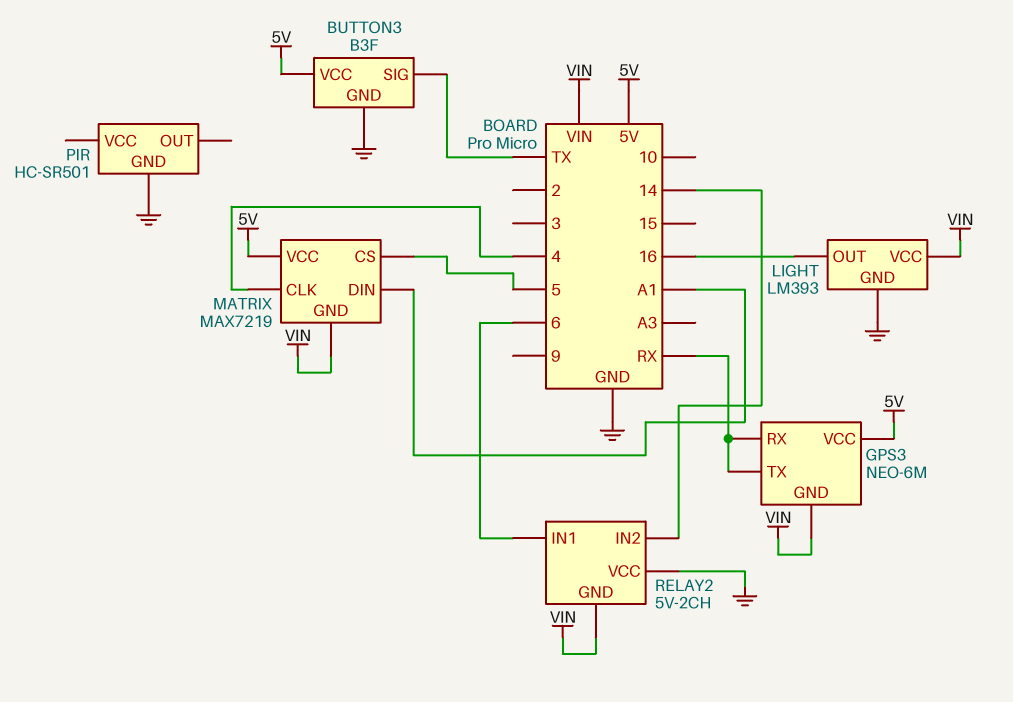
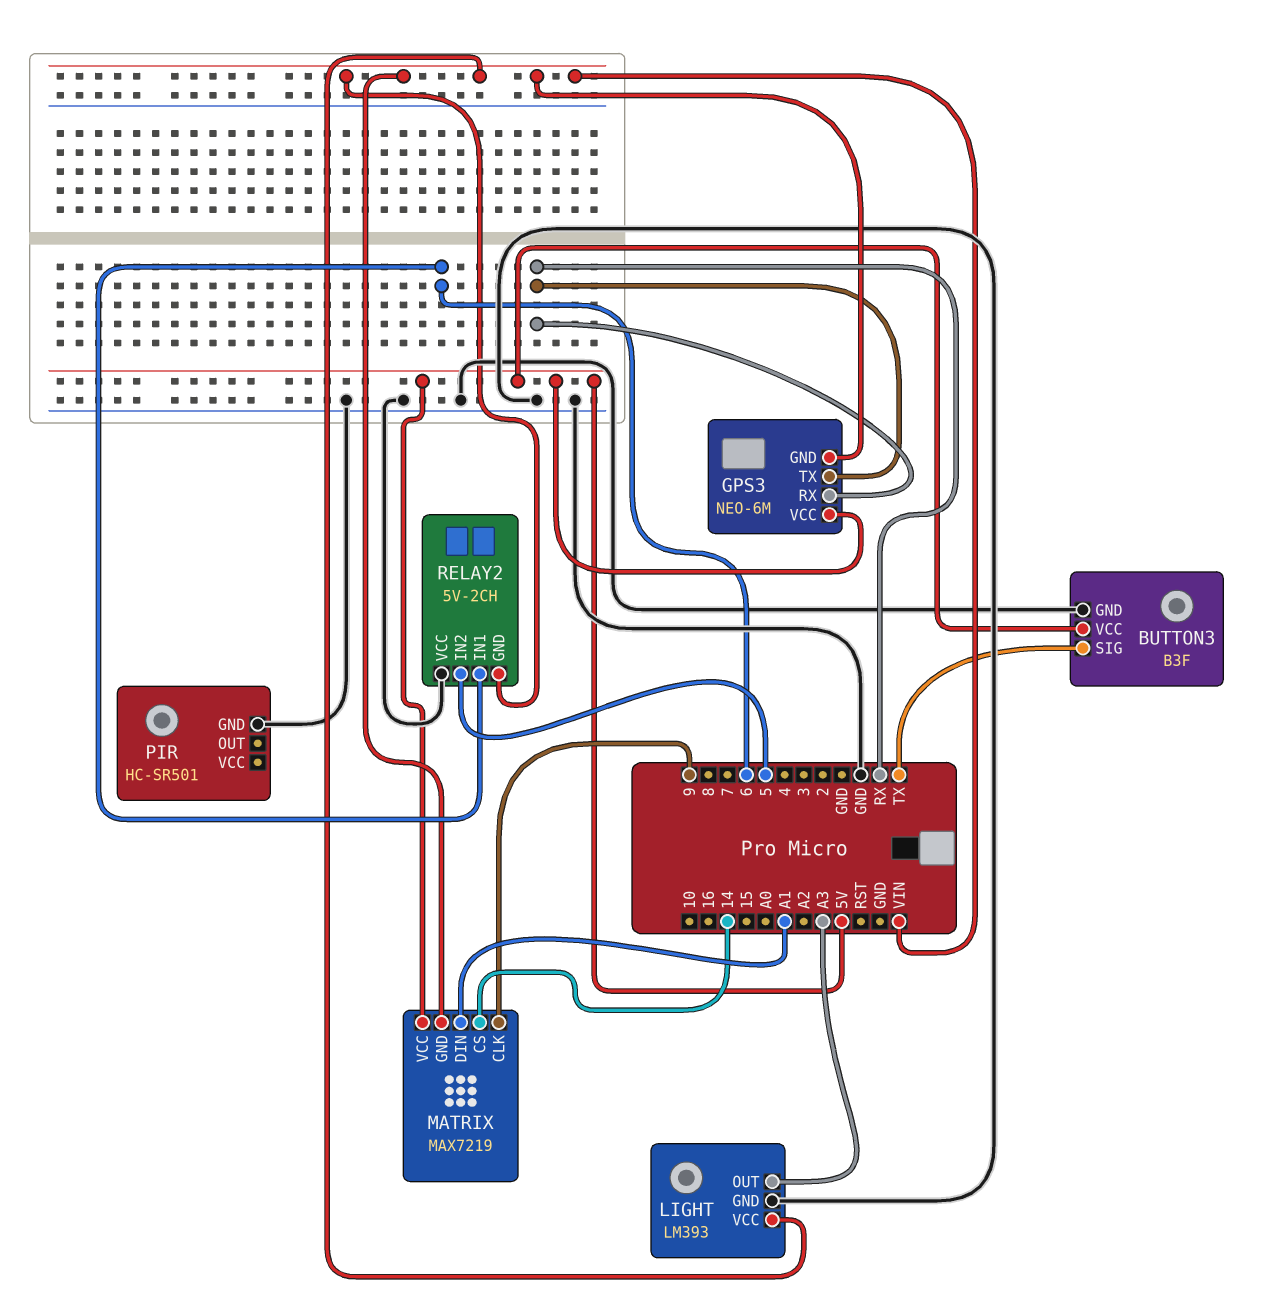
LIGHT pin OUT: 16 -> A3
MATRIX pin CLK: 4 -> 9
MATRIX pin CS: 5 -> 14
RELAY2 pin IN2: 14 -> 5

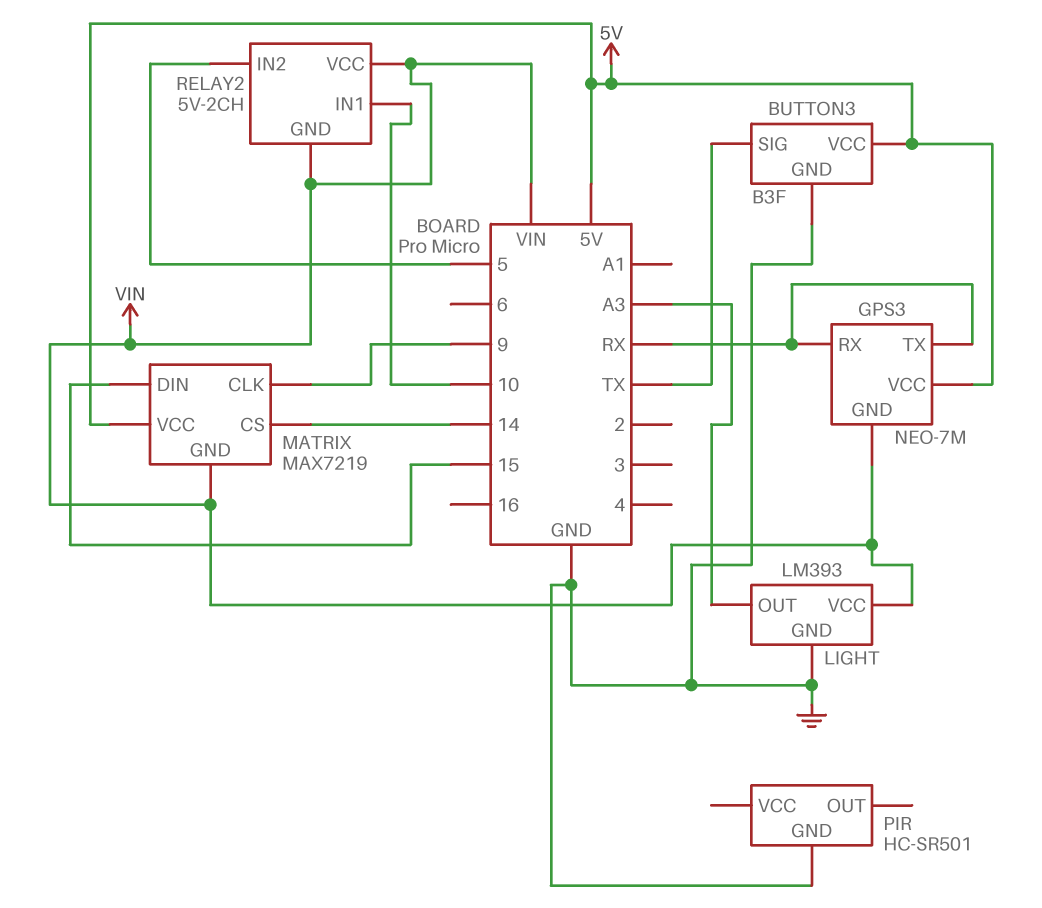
GPS3: NEO-6M -> NEO-7M
MATRIX pin DIN: A1 -> 15
RELAY2 pin IN1: 6 -> 10
RELAY2 pin VCC: GND -> VIN

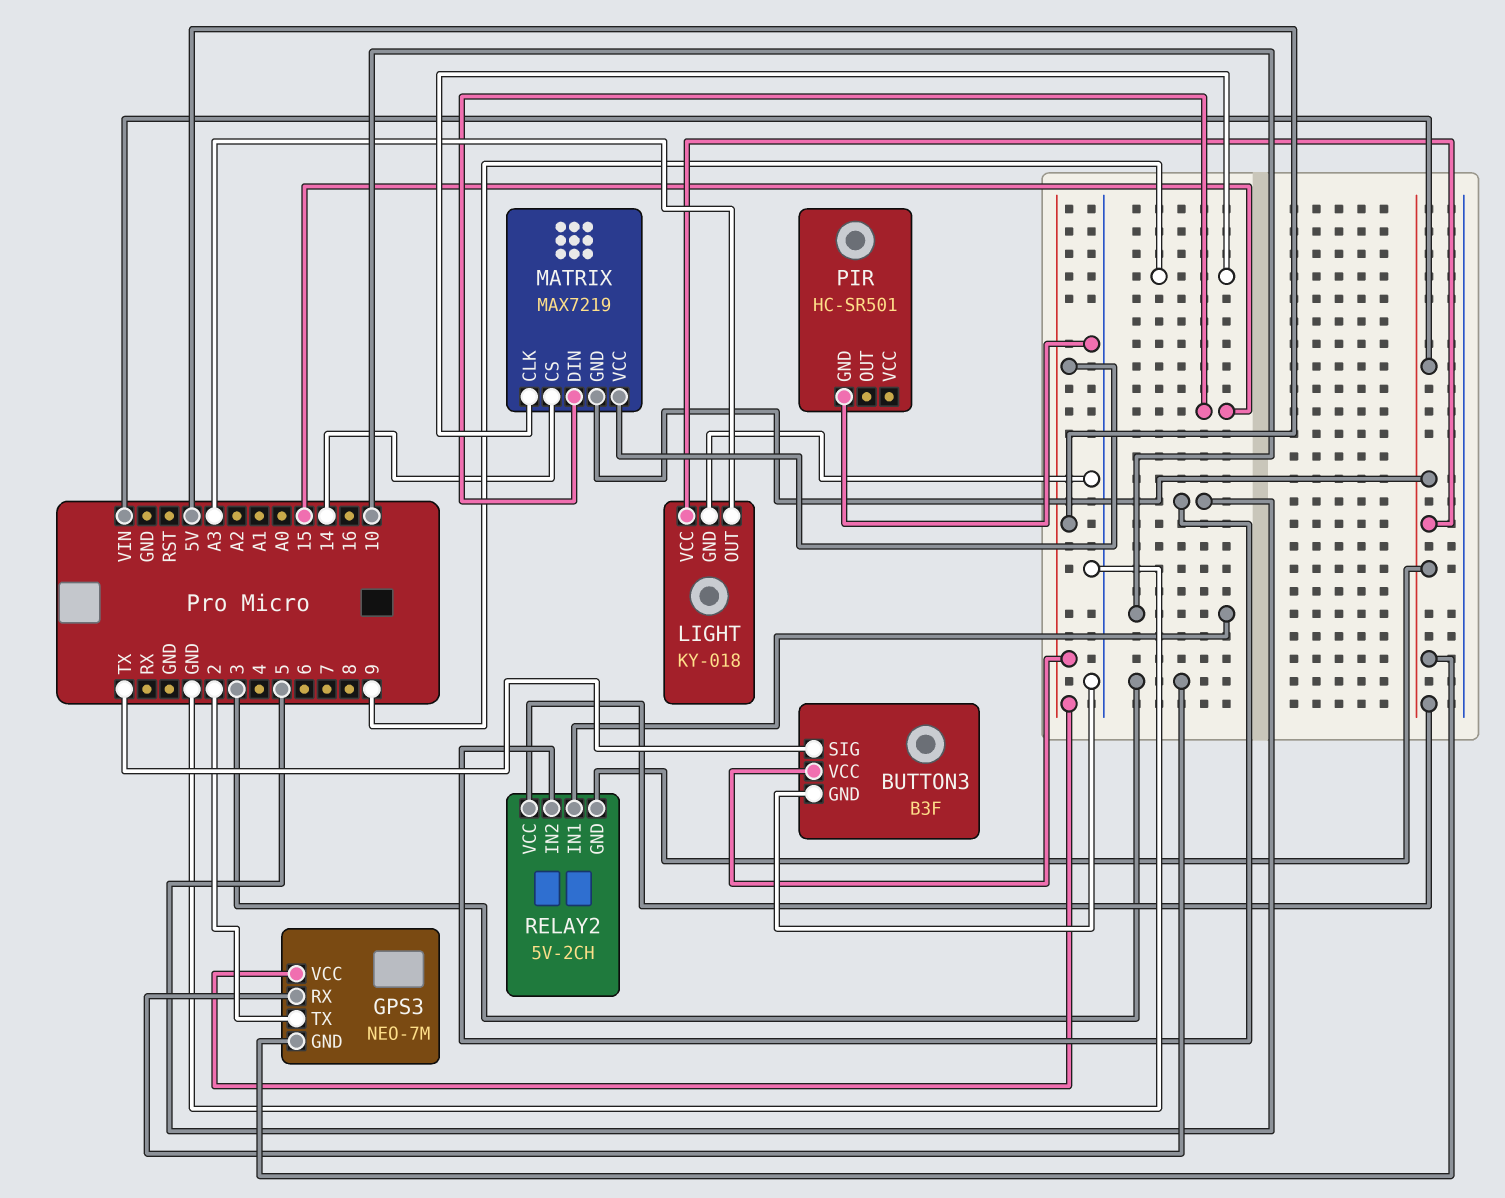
GPS3 pin RX: RX -> 3
GPS3 pin TX: RX -> 2
LIGHT: LM393 -> KY-018

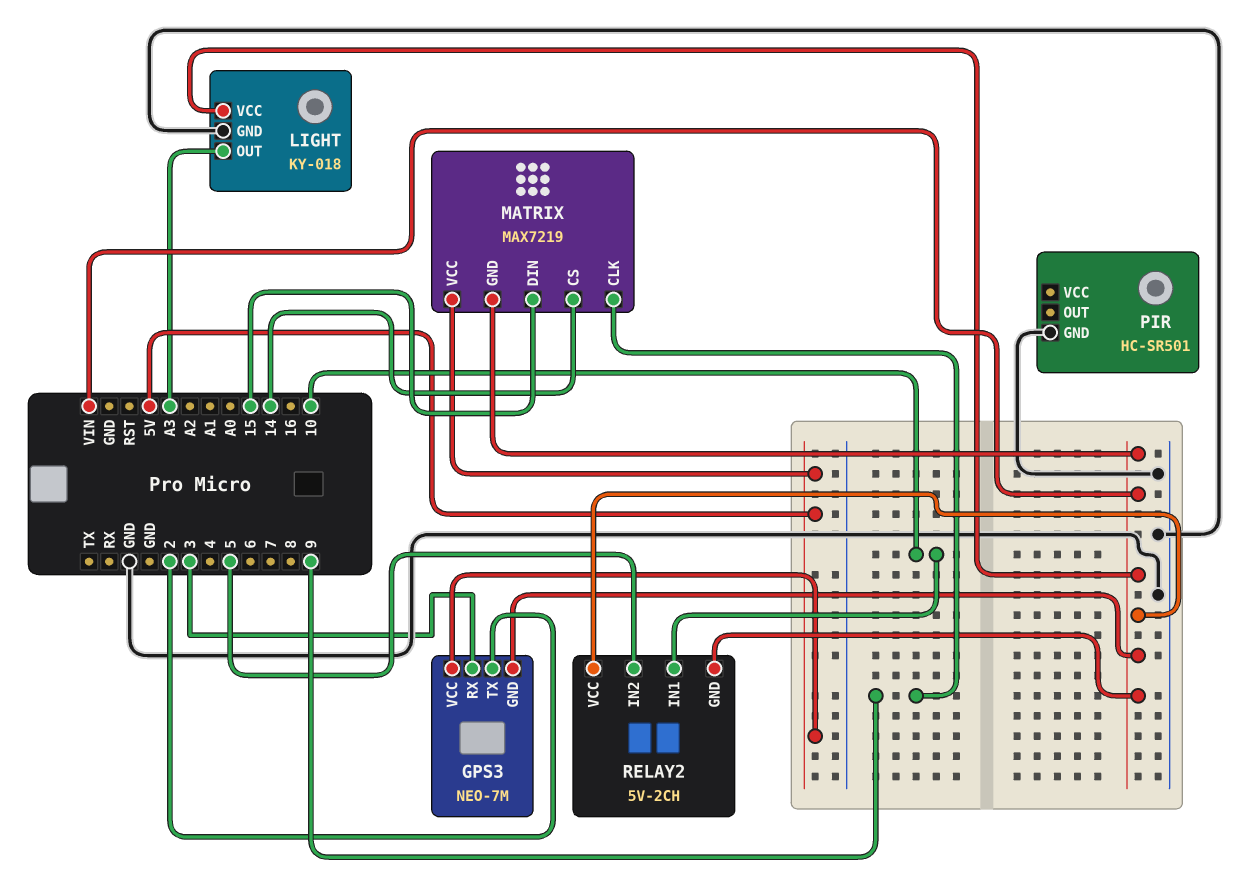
BUTTON3: B3F -> none
BUTTON3 pin GND: GND -> none
BUTTON3 pin SIG: TX -> none
BUTTON3 pin VCC: 5V -> none

